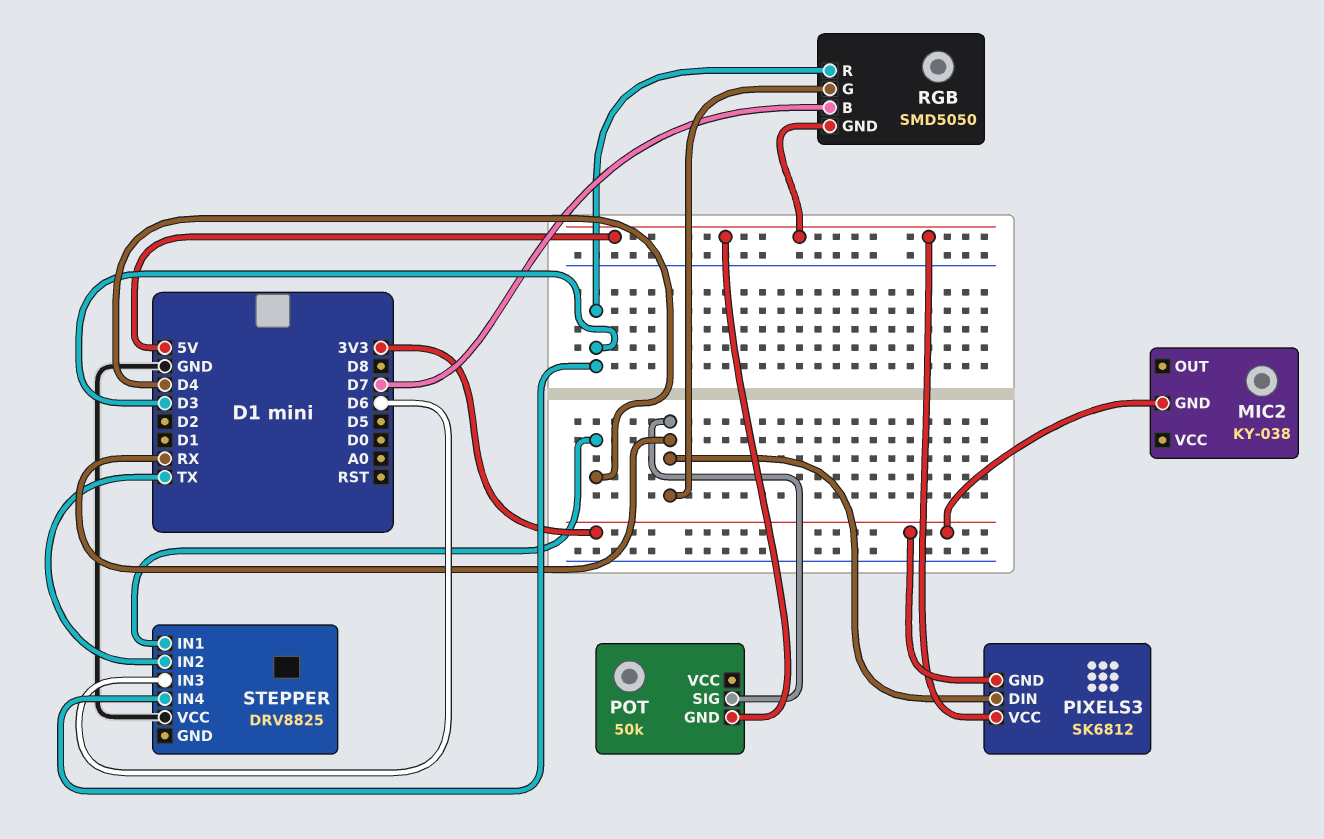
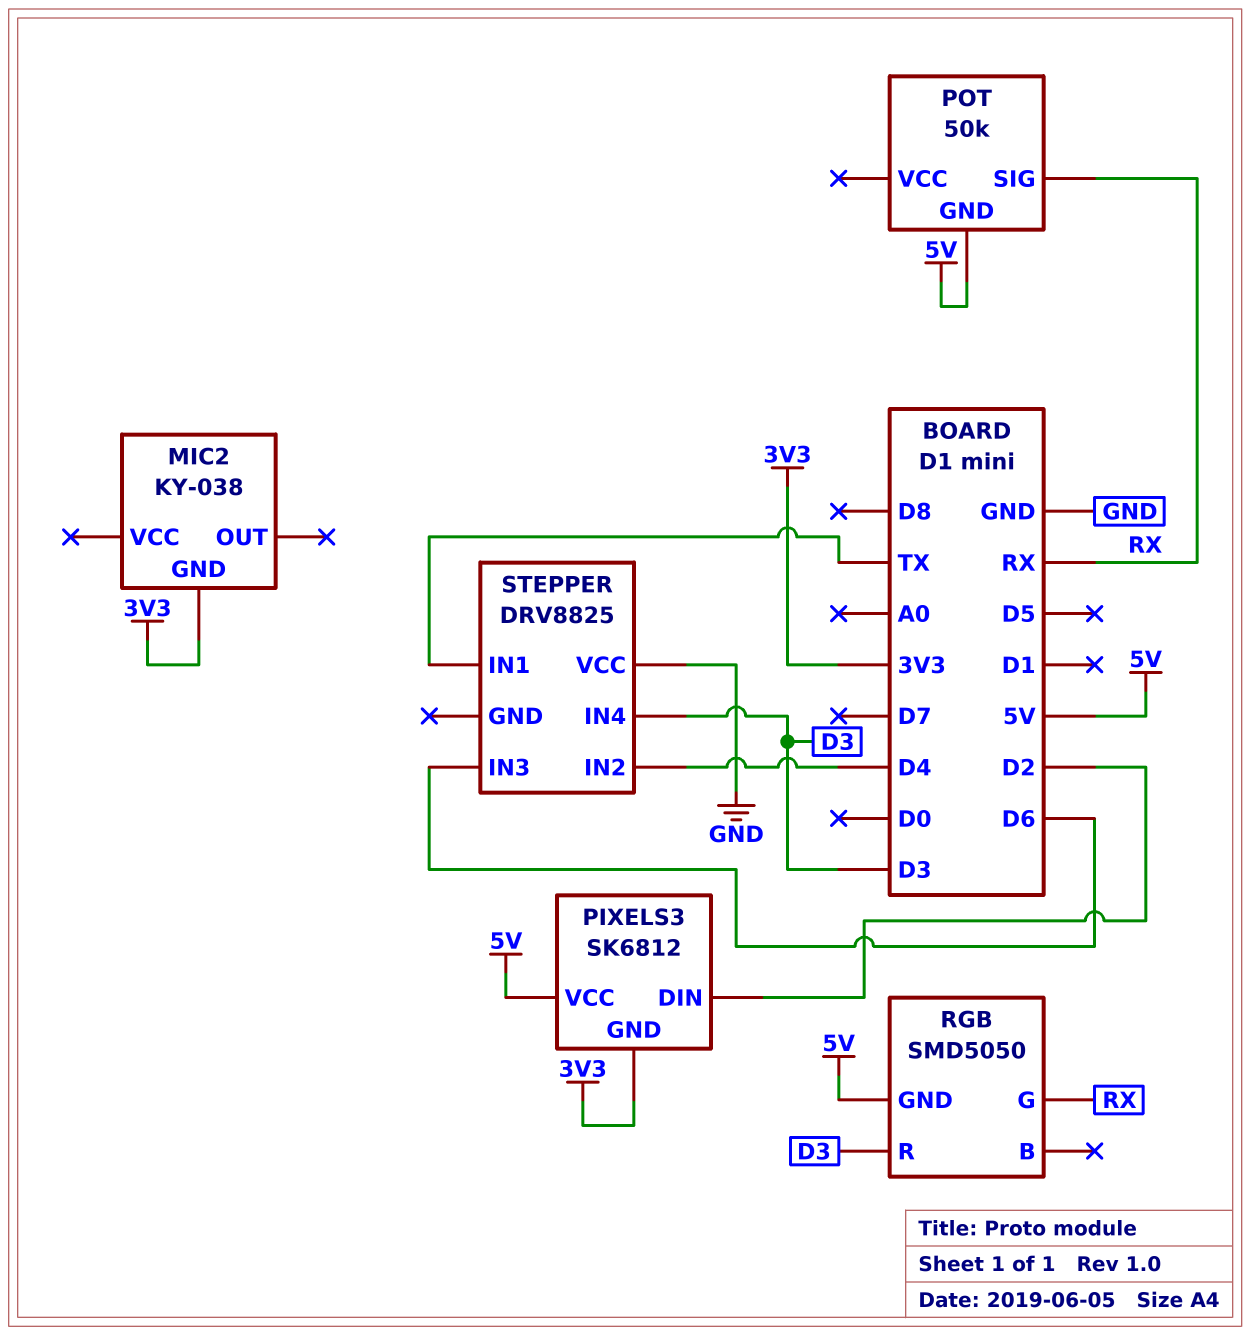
PIXELS3 pin DIN: RX -> D2
RGB pin B: D7 -> none
STEPPER pin IN1: D4 -> TX
STEPPER pin IN2: TX -> D4

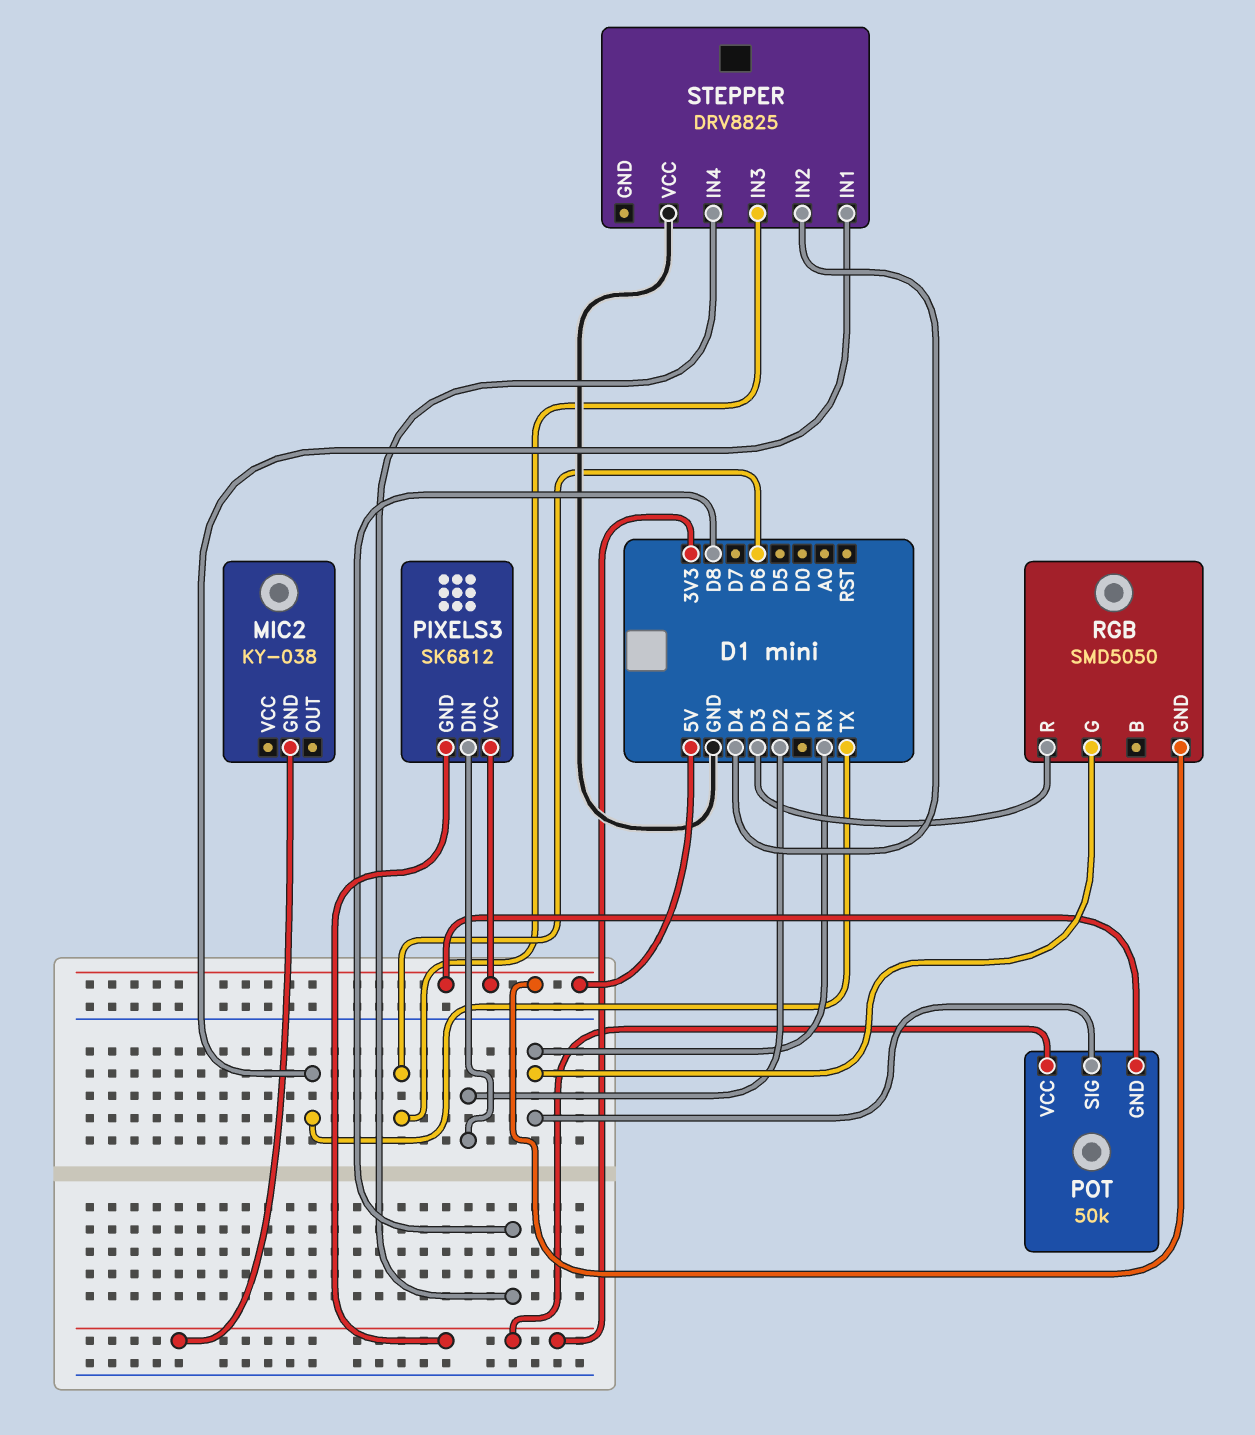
POT pin VCC: none -> 3V3
STEPPER pin IN4: D3 -> D8

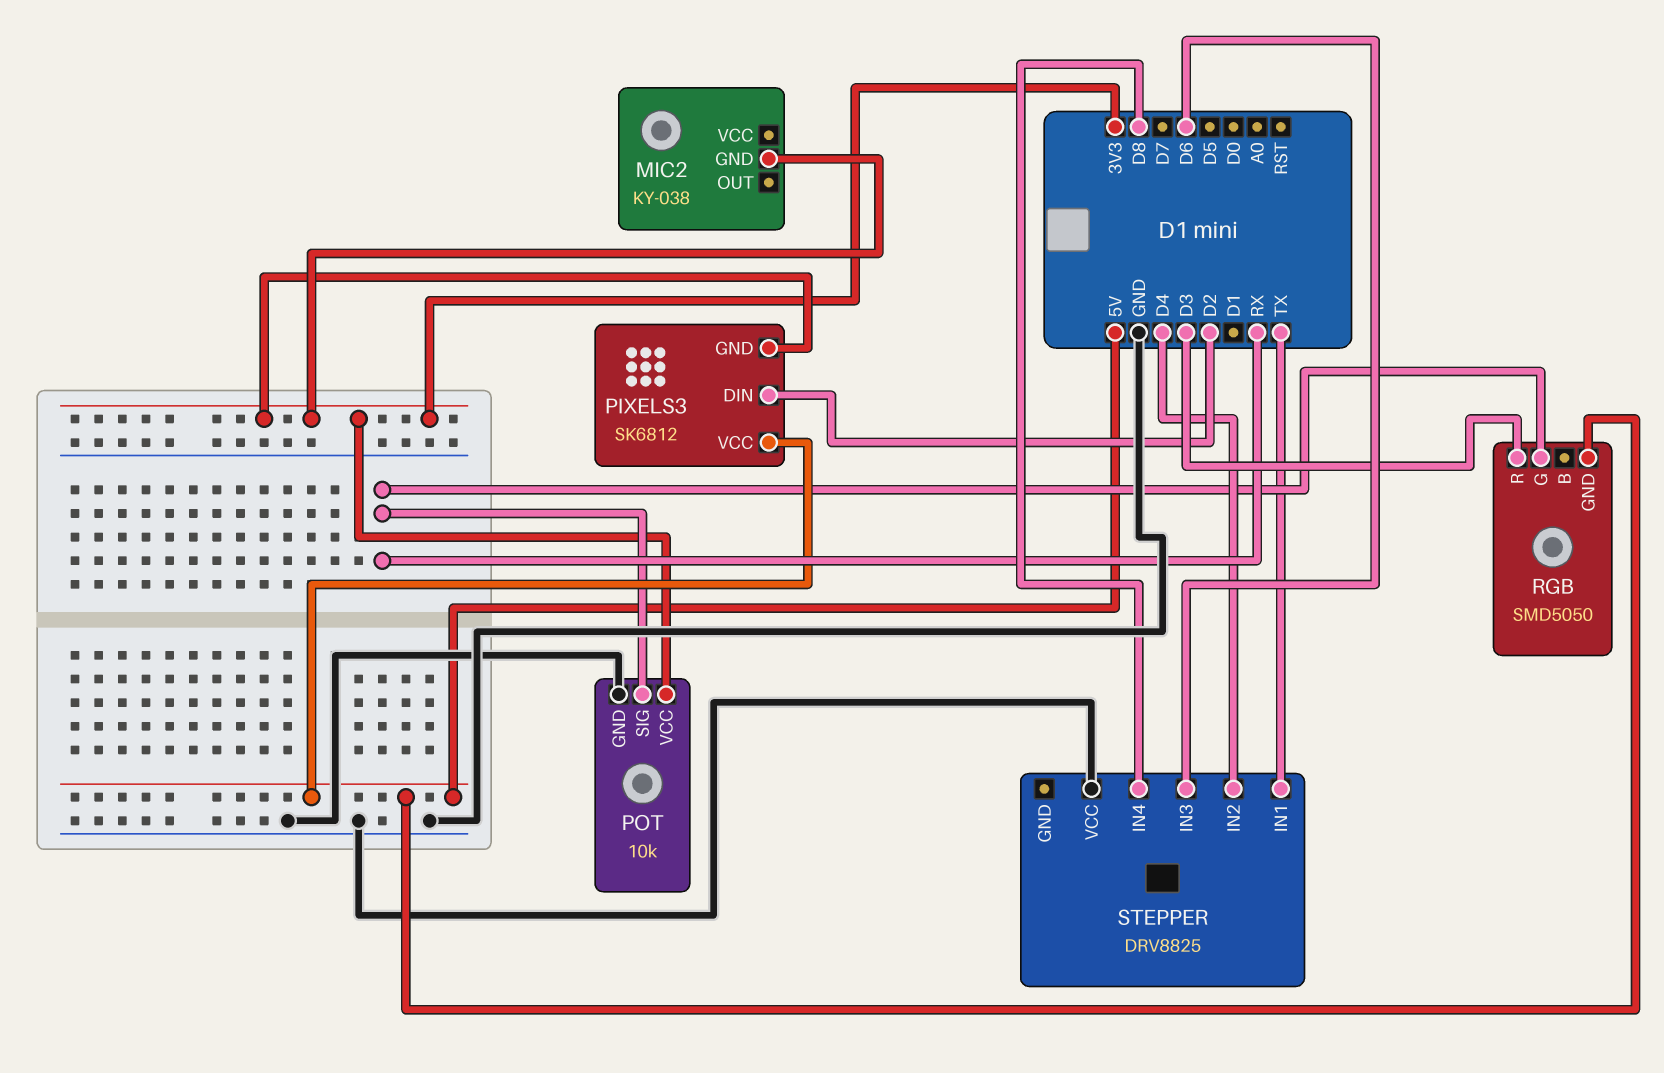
POT: 50k -> 10k
POT pin GND: 5V -> GND

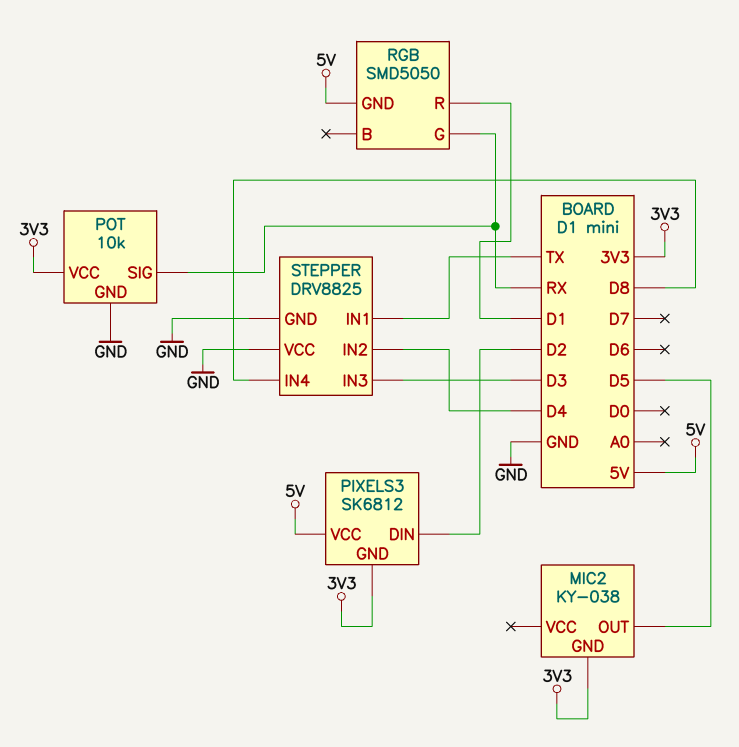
MIC2 pin OUT: none -> D5
RGB pin R: D3 -> D1
STEPPER pin GND: none -> GND
STEPPER pin IN3: D6 -> D3

